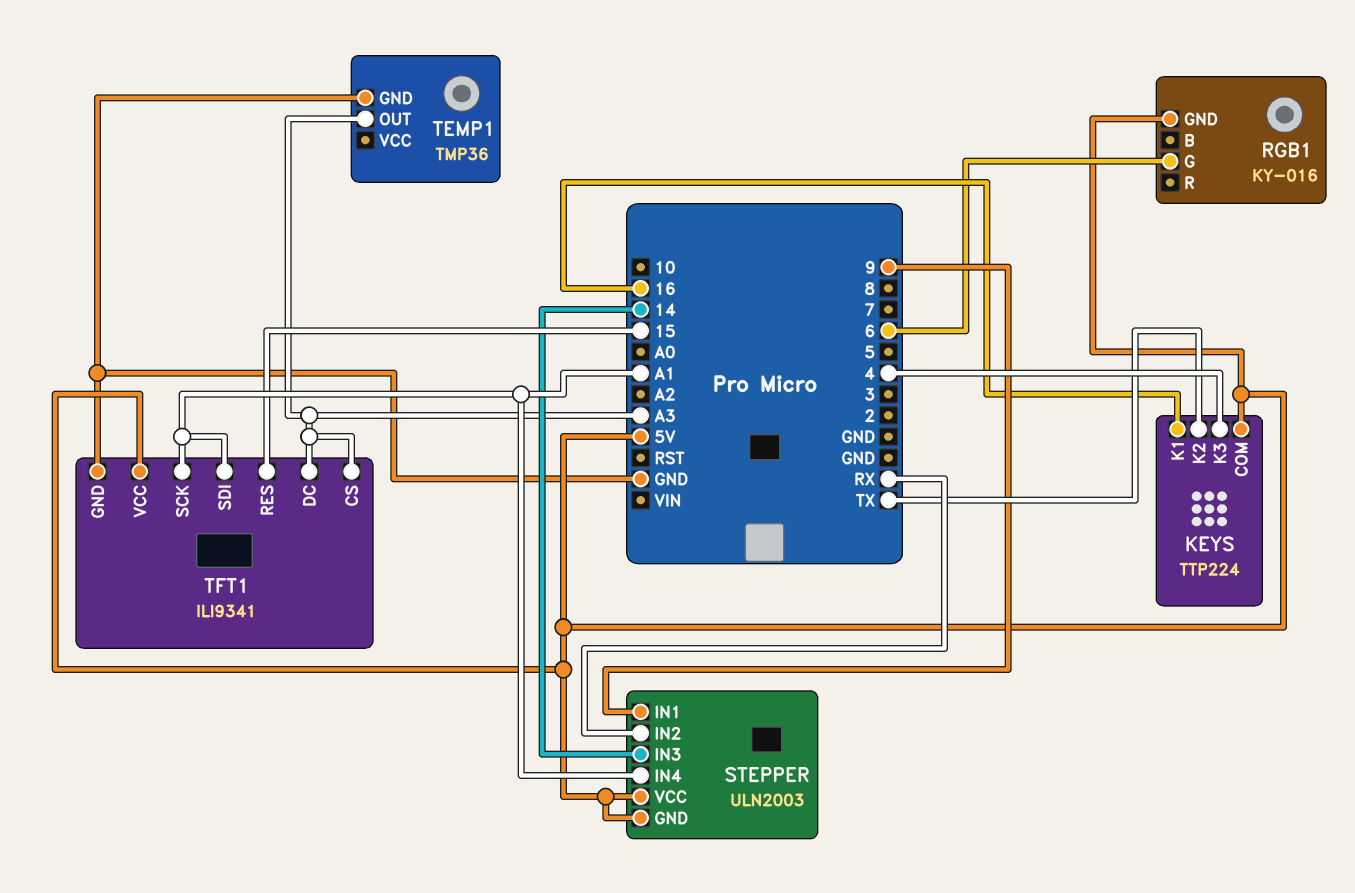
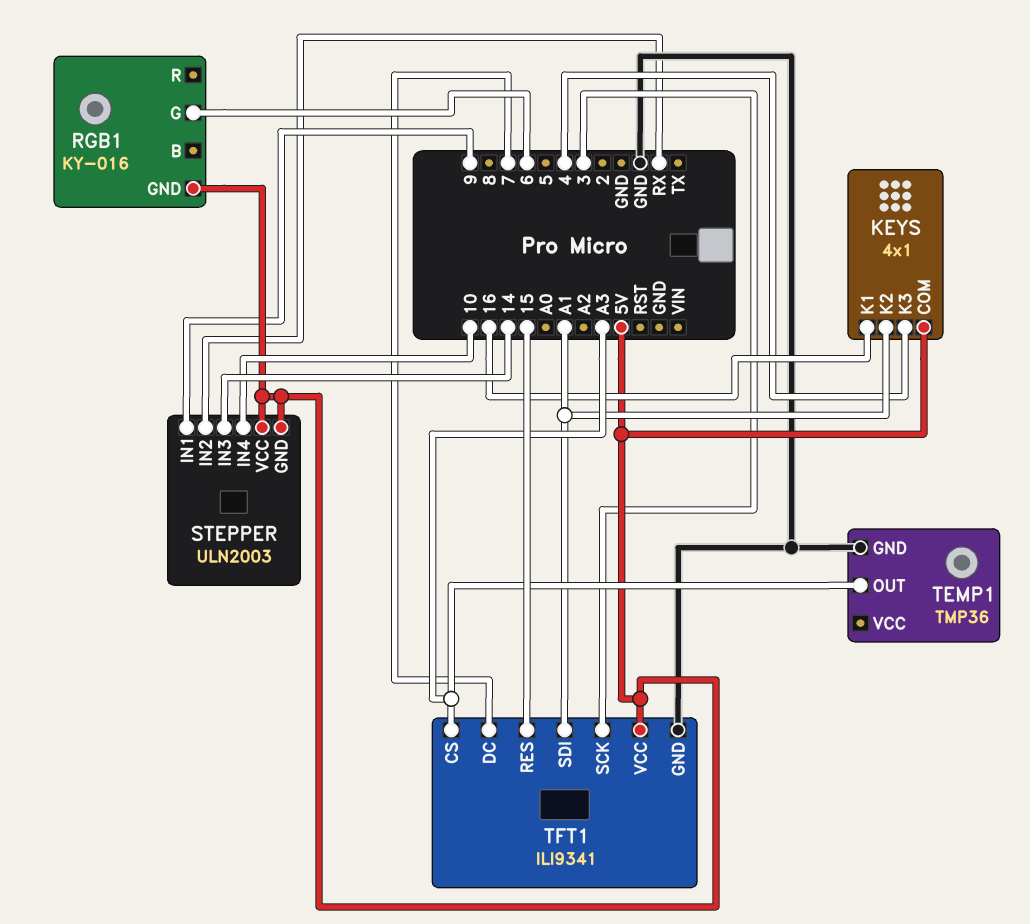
KEYS: TTP224 -> 4x1
KEYS pin K2: TX -> A1
STEPPER pin IN4: A1 -> 10
TFT1 pin DC: A3 -> 7
TFT1 pin SCK: A1 -> 3

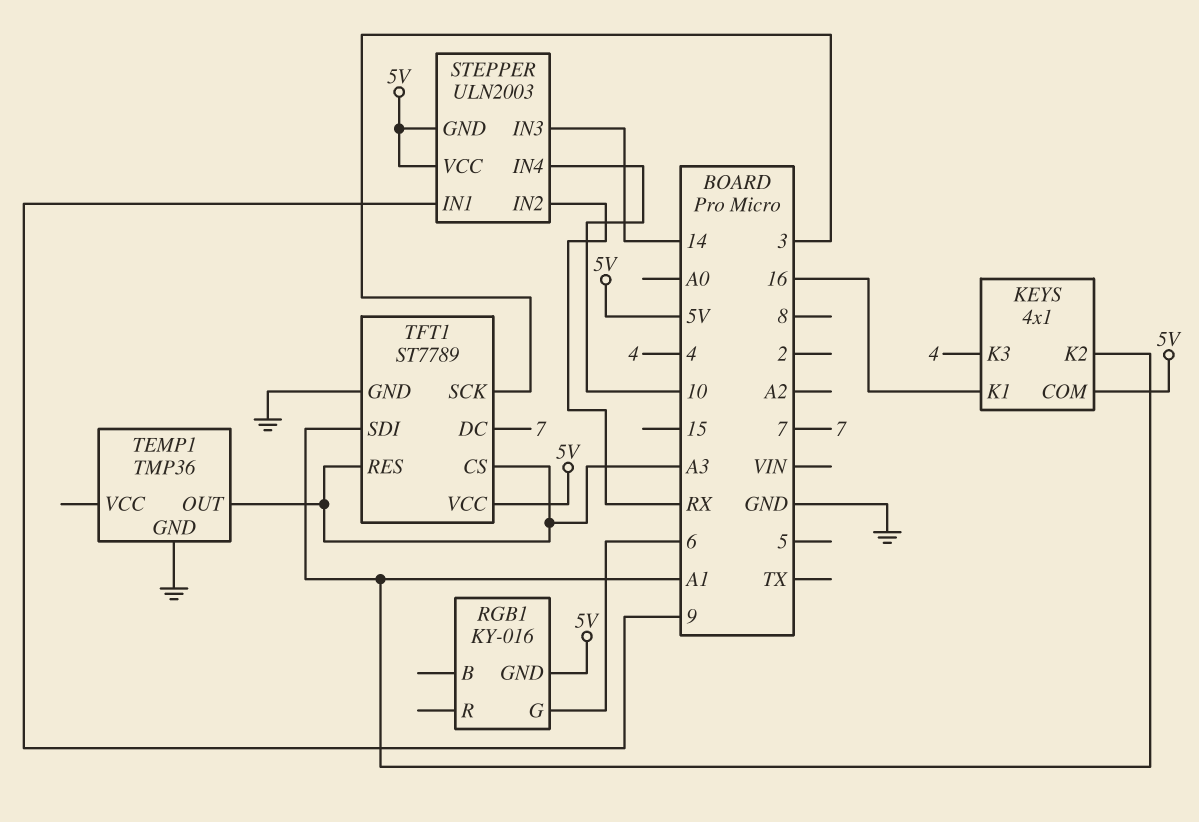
TFT1: ILI9341 -> ST7789
TFT1 pin RES: 15 -> A3

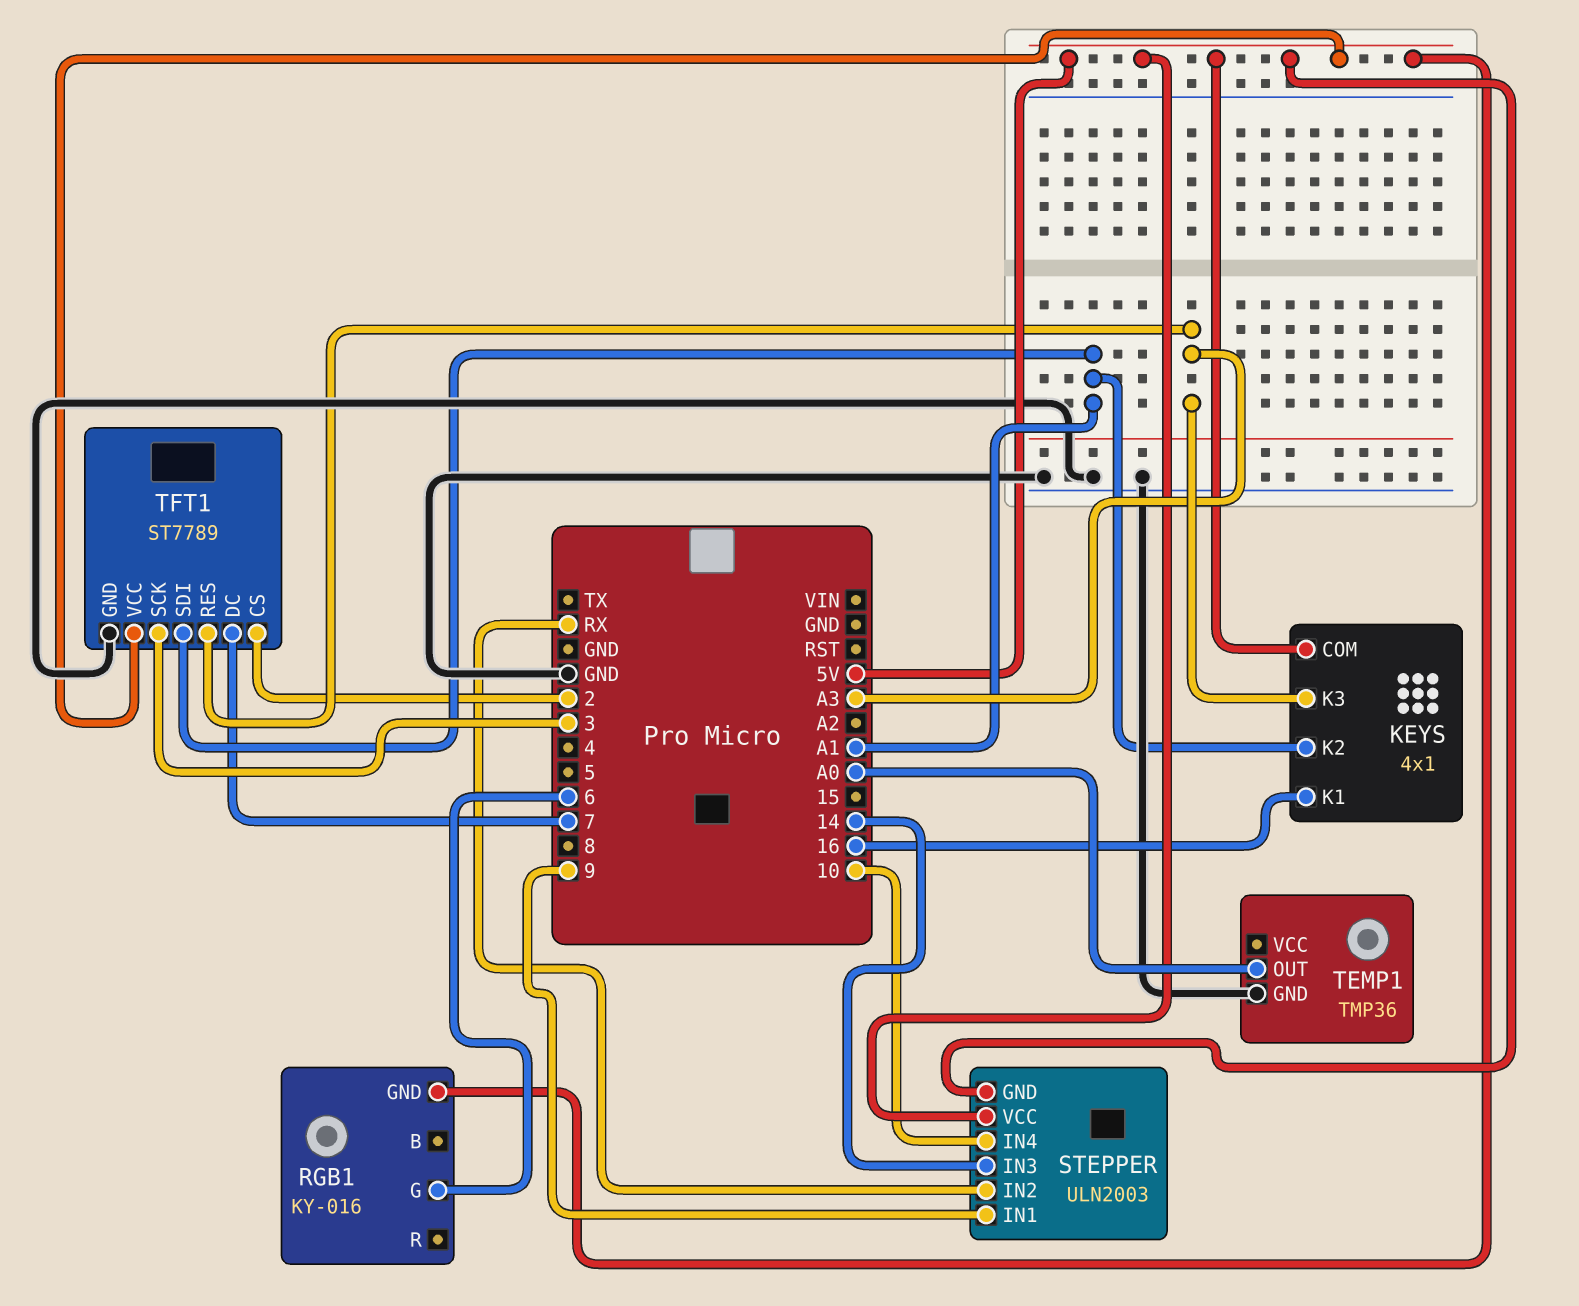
KEYS pin K3: 4 -> A3
TEMP1 pin OUT: A3 -> A0
TFT1 pin CS: A3 -> 2

